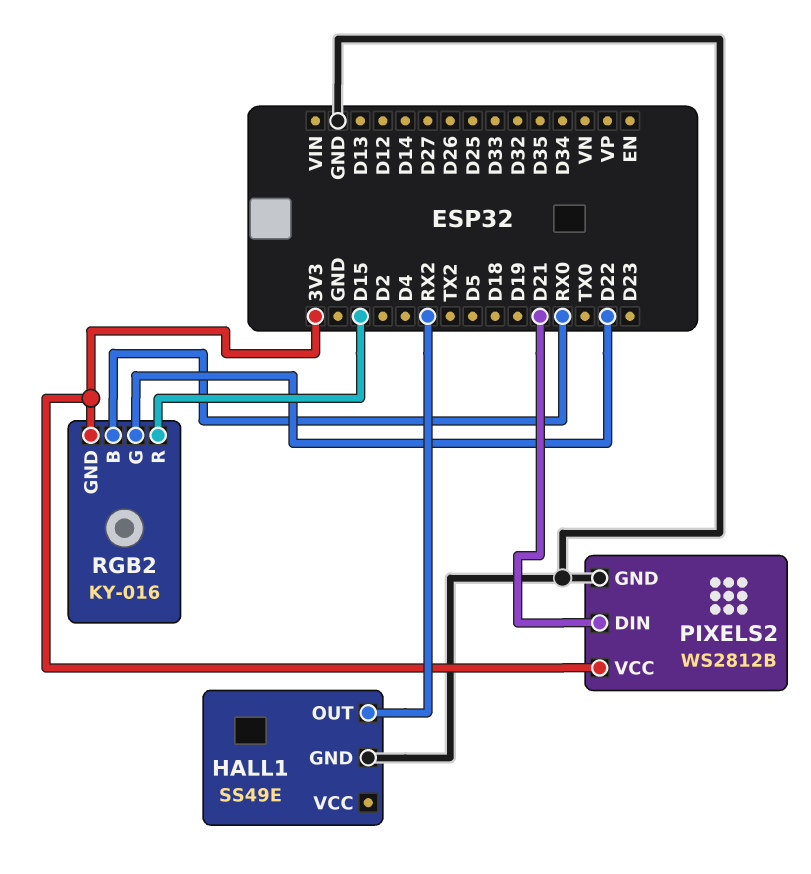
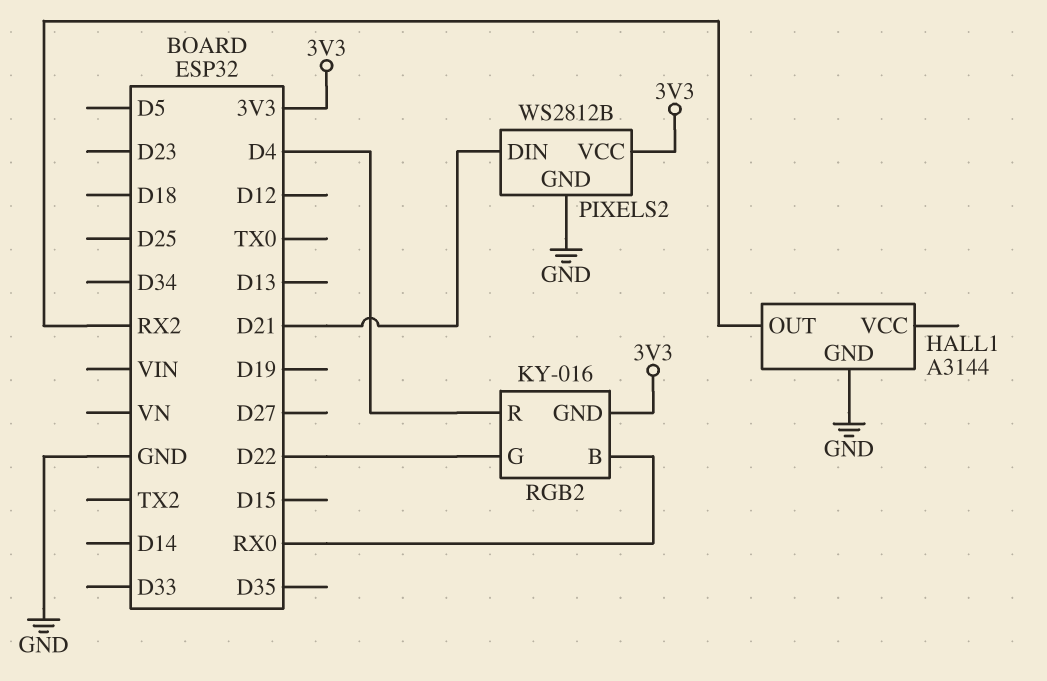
HALL1: SS49E -> A3144
RGB2 pin R: D15 -> D4

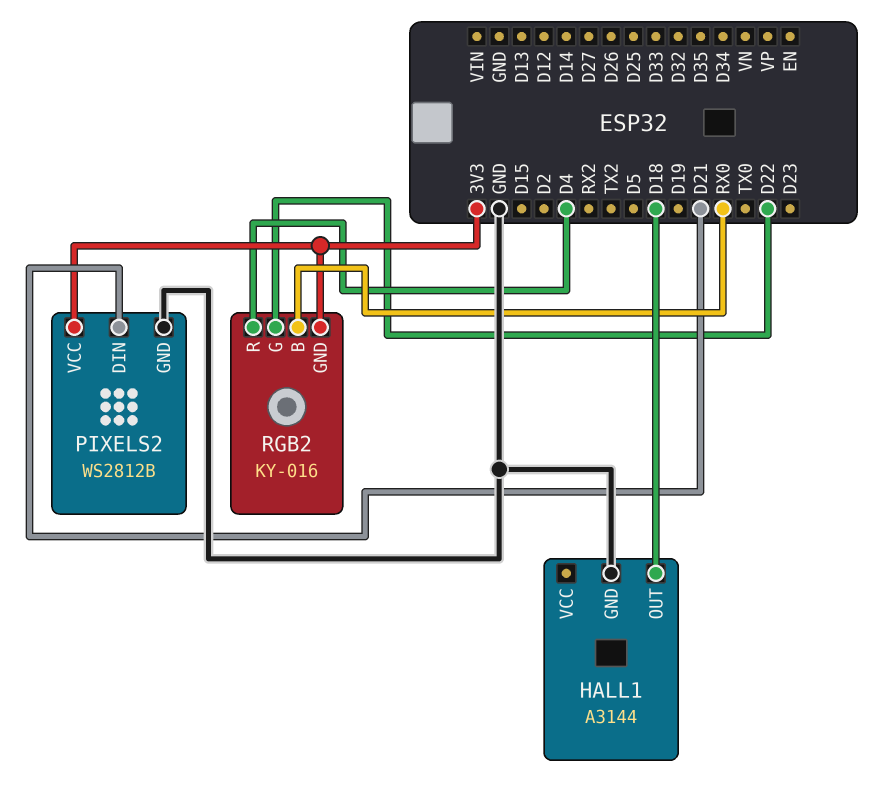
HALL1 pin OUT: RX2 -> D18

